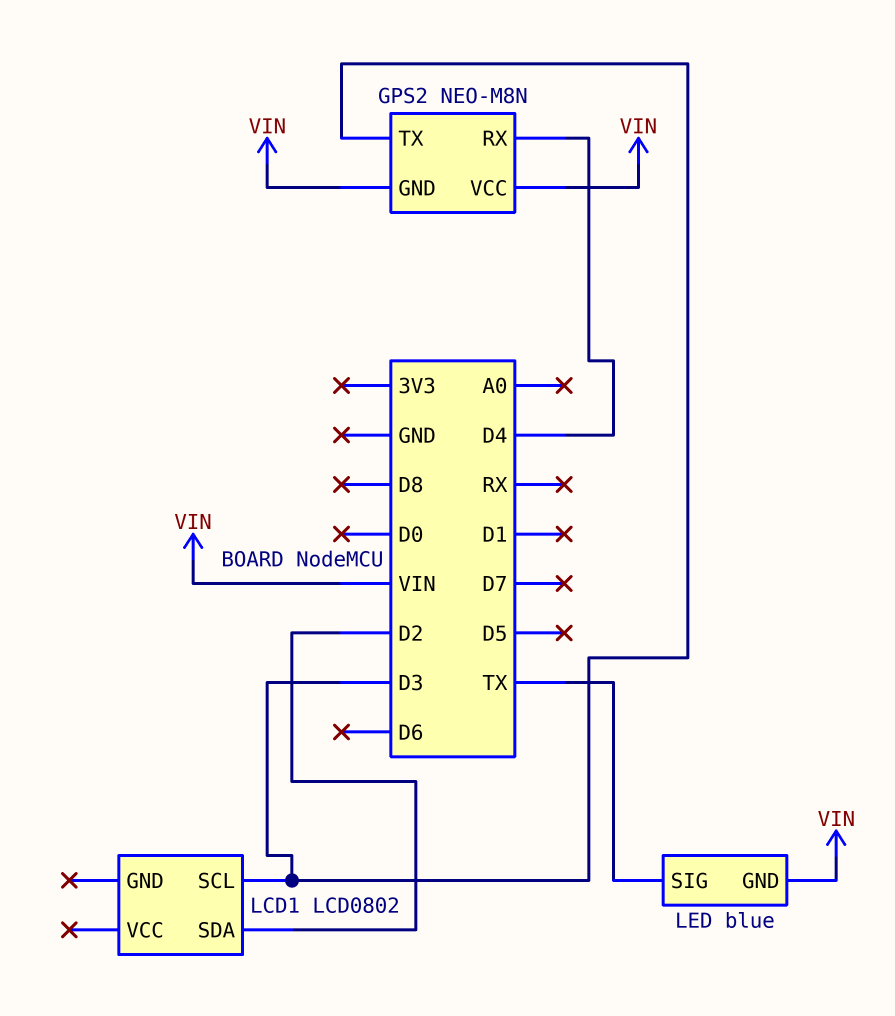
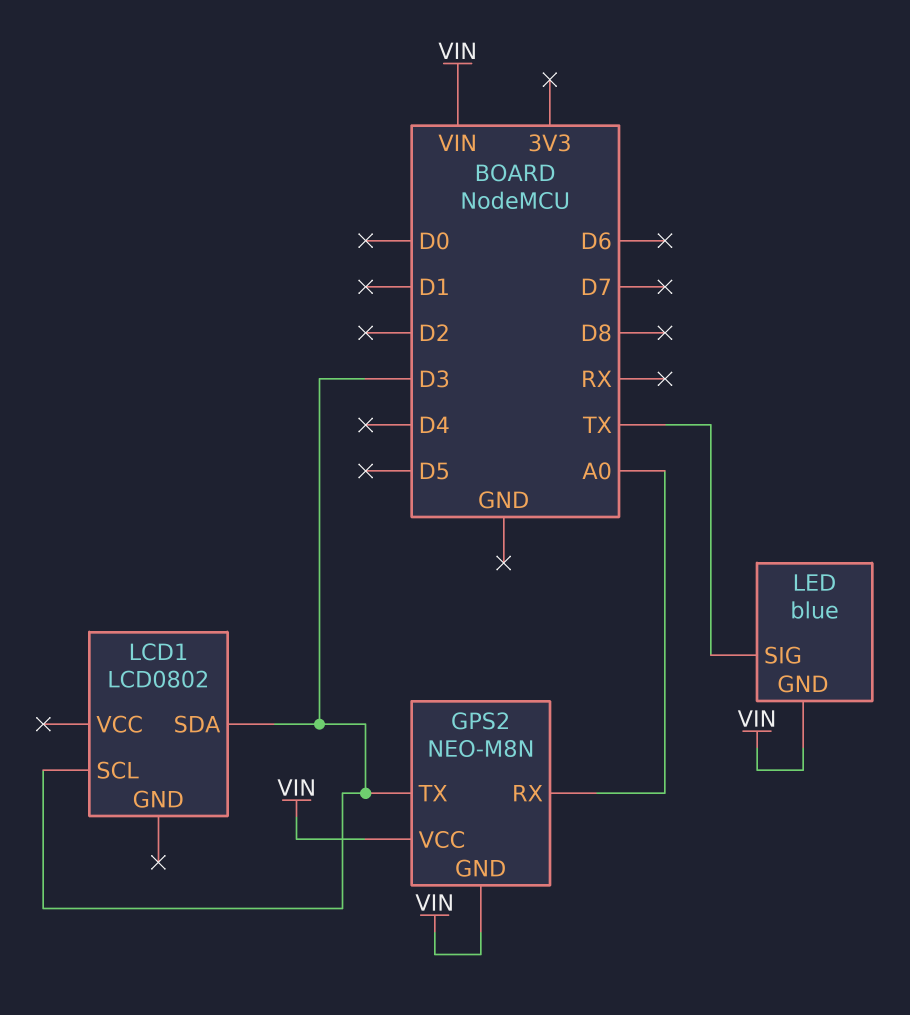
GPS2 pin RX: D4 -> A0
LCD1 pin SDA: D2 -> D3

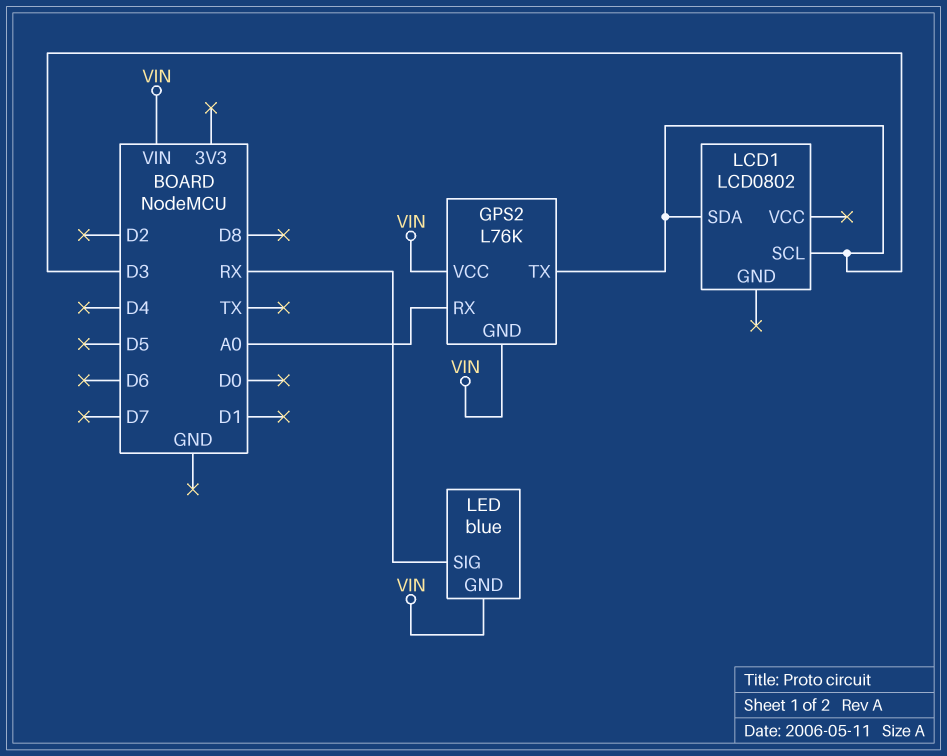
GPS2: NEO-M8N -> L76K
LED pin SIG: TX -> RX

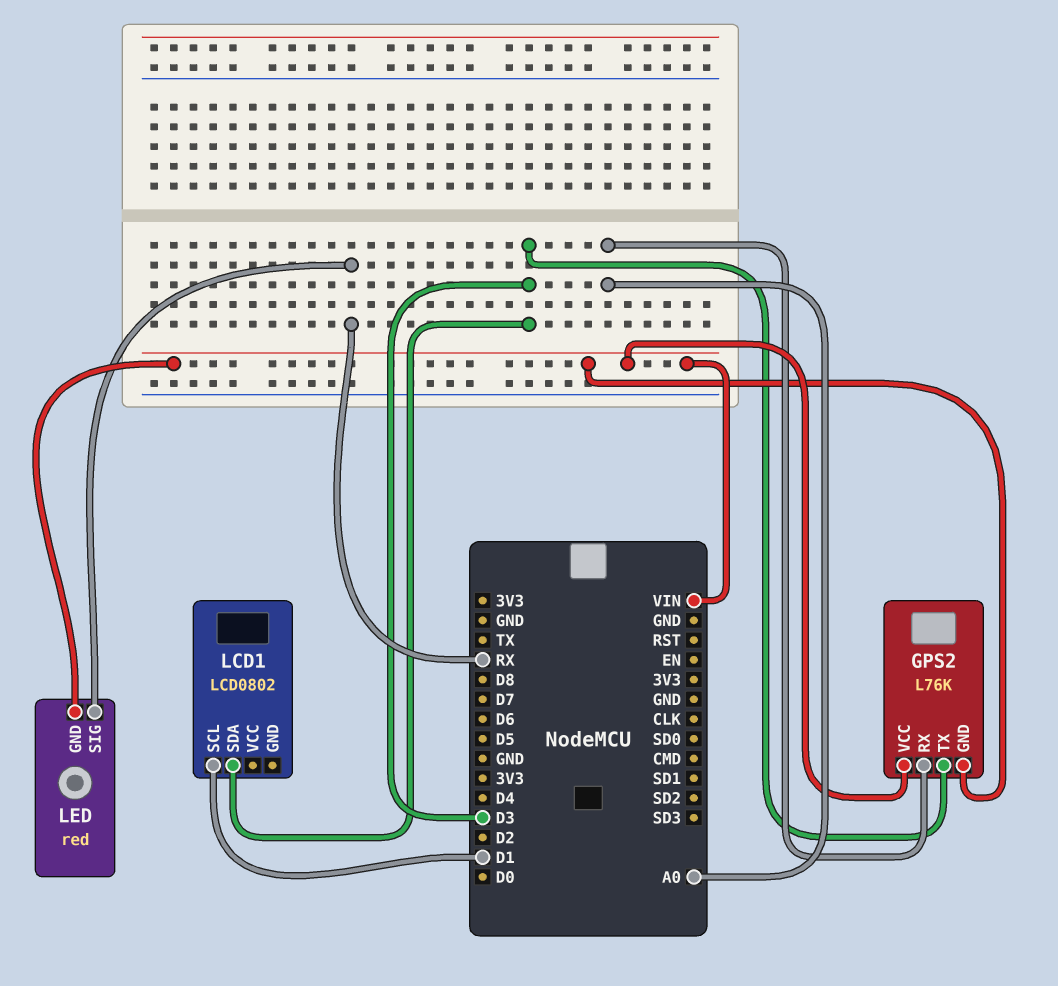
LCD1 pin SCL: D3 -> D1
LED: blue -> red

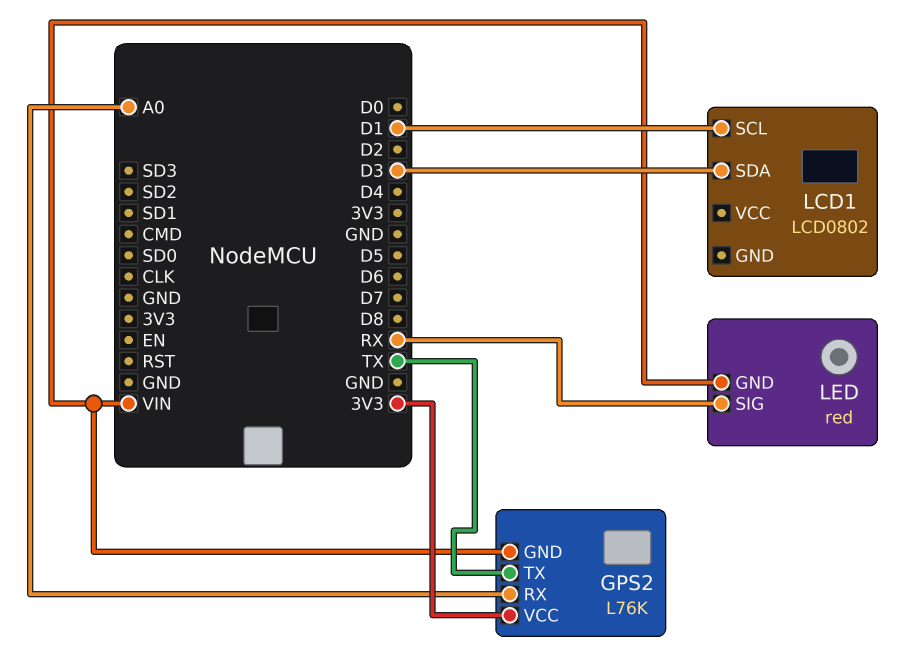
GPS2 pin TX: D3 -> TX
GPS2 pin VCC: VIN -> 3V3

